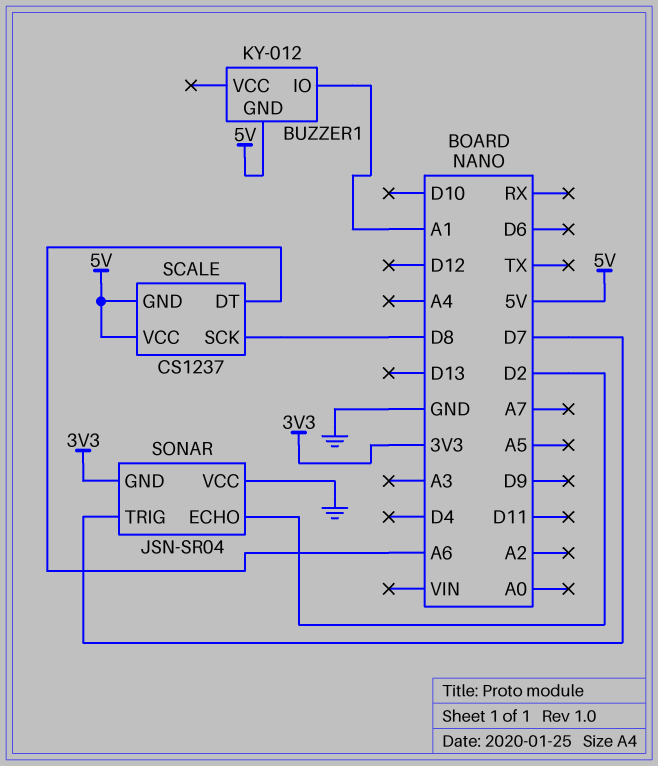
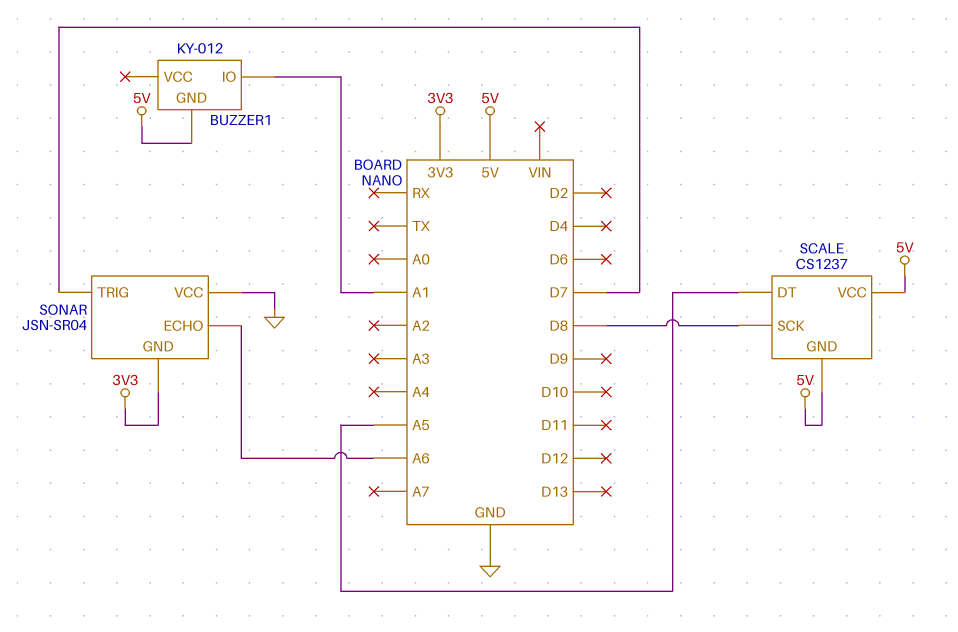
SCALE pin DT: A6 -> A5
SONAR pin ECHO: D2 -> A6

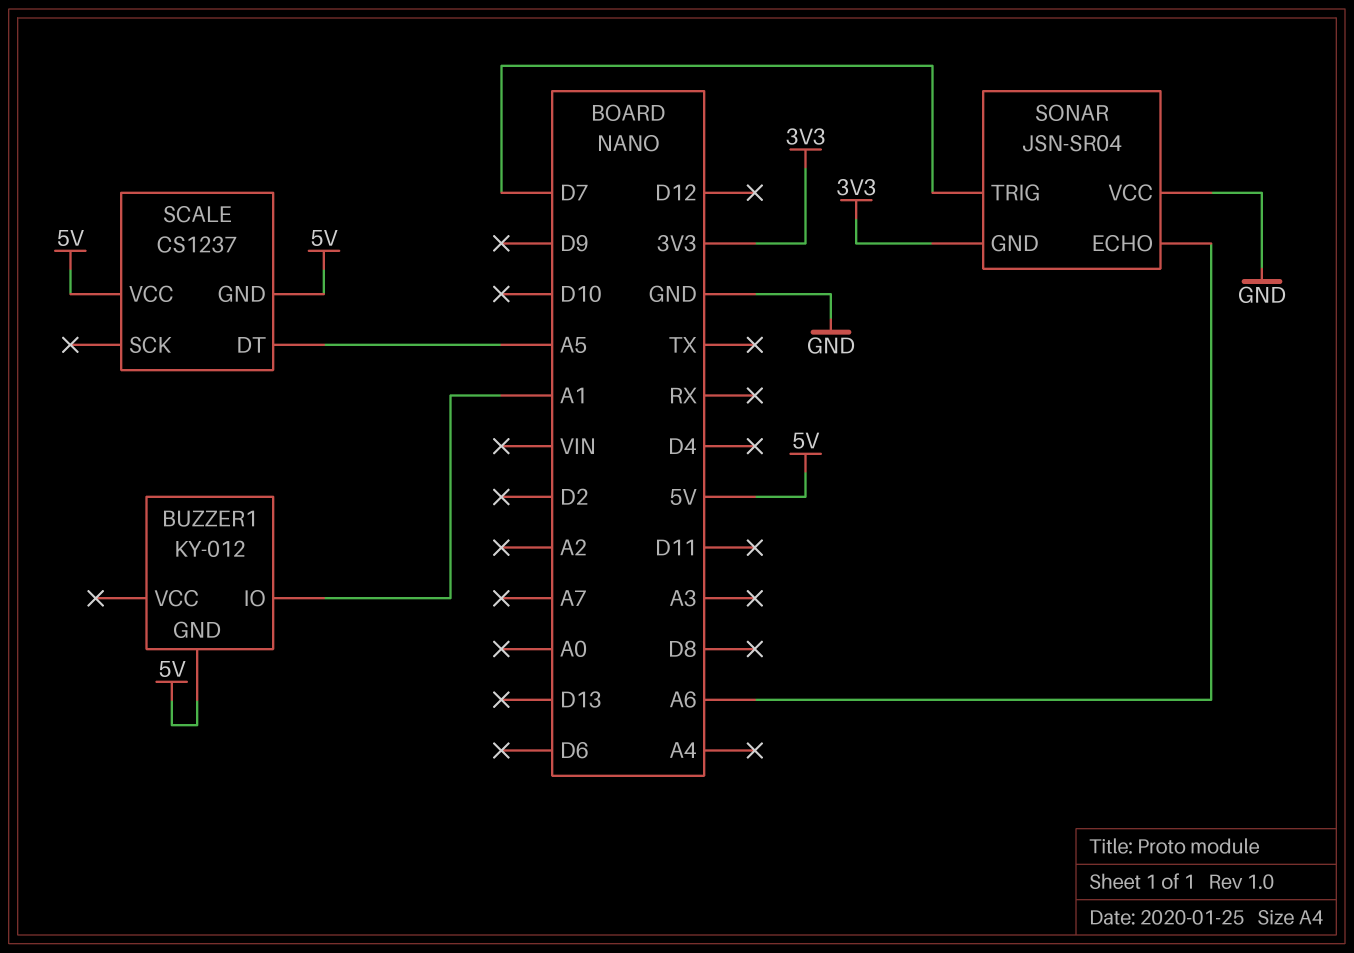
SCALE pin SCK: D8 -> none

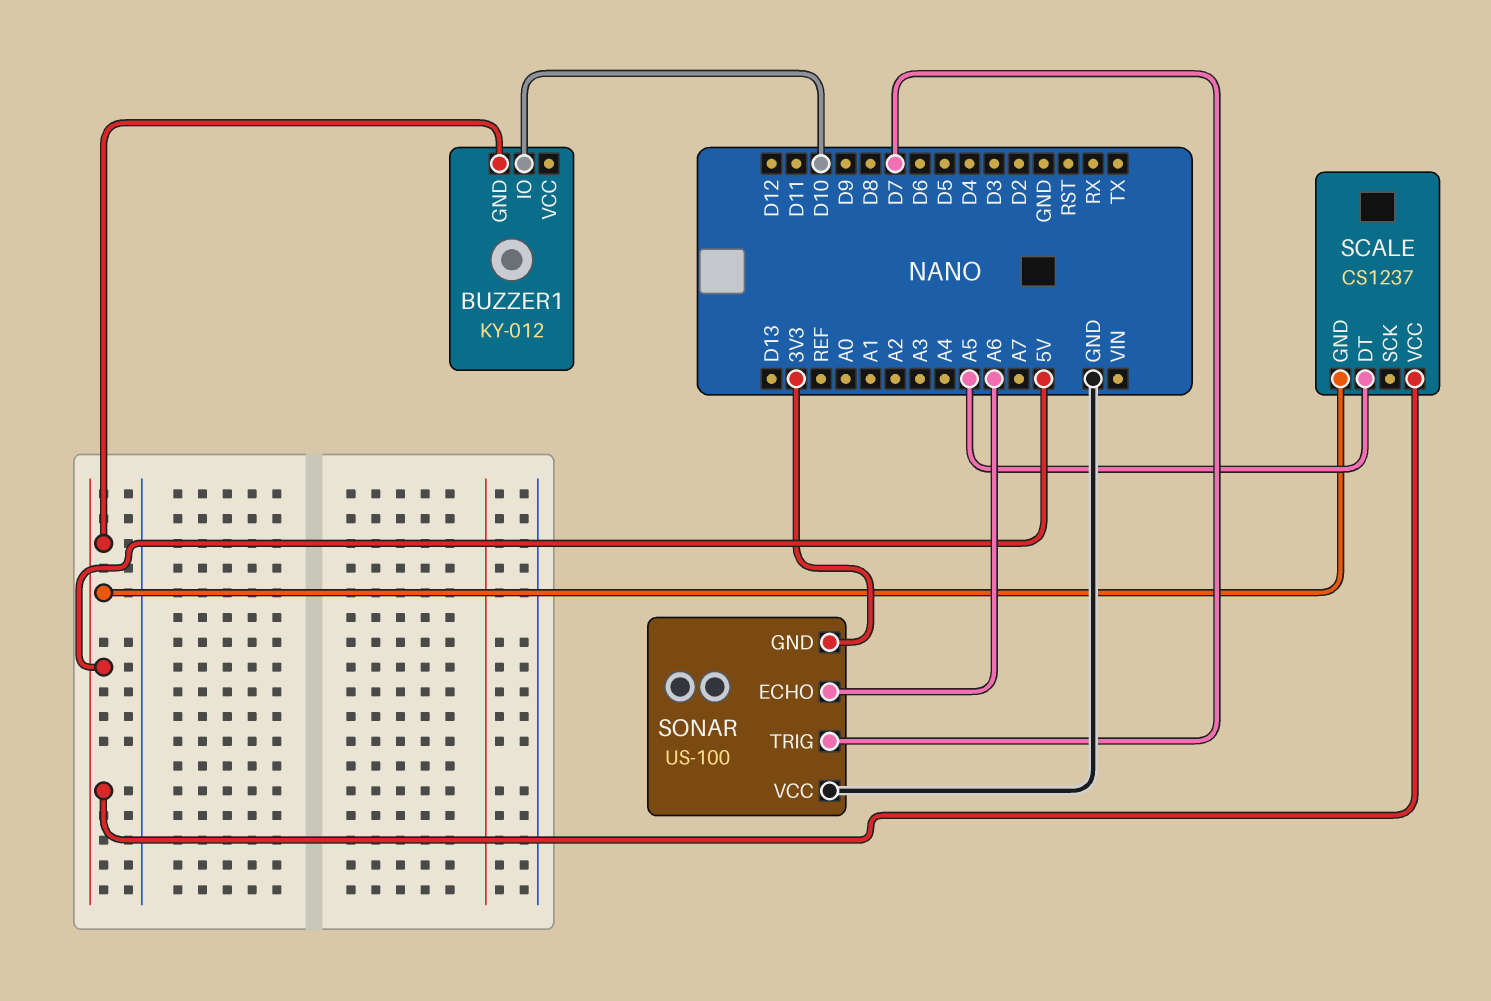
BUZZER1 pin IO: A1 -> D10
SONAR: JSN-SR04 -> US-100

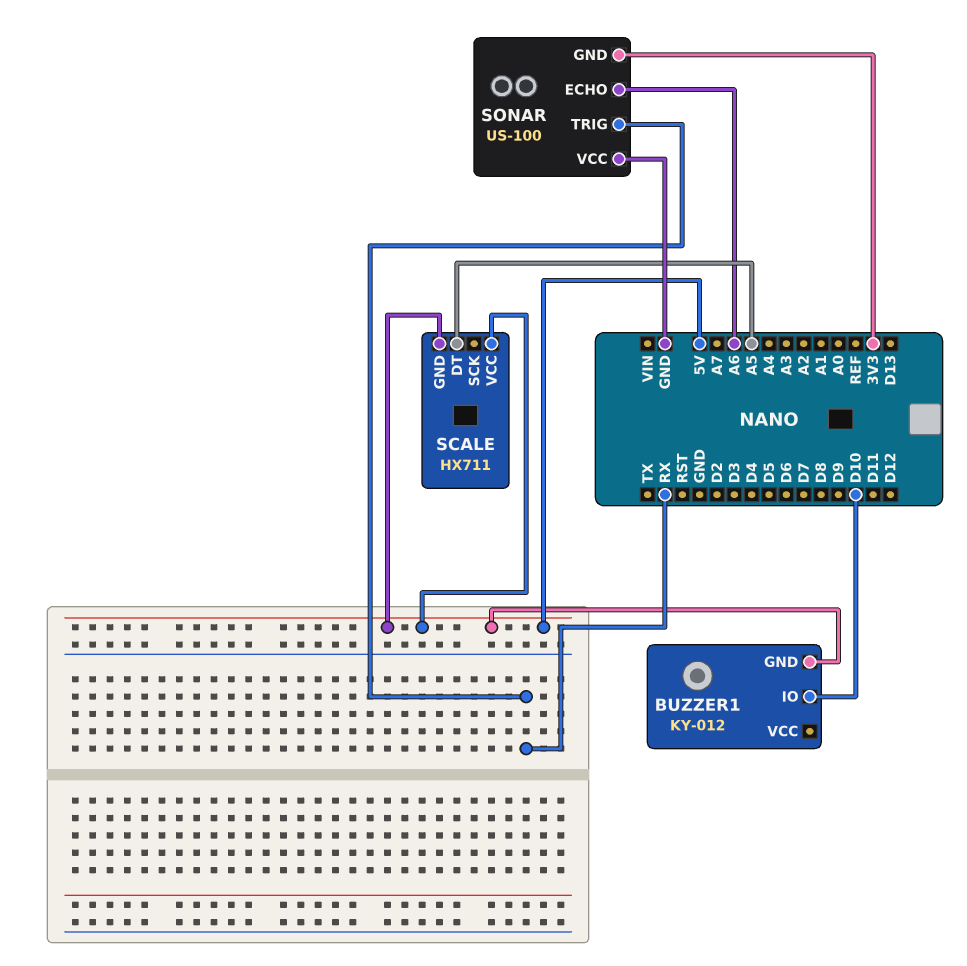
SCALE: CS1237 -> HX711
SONAR pin TRIG: D7 -> RX

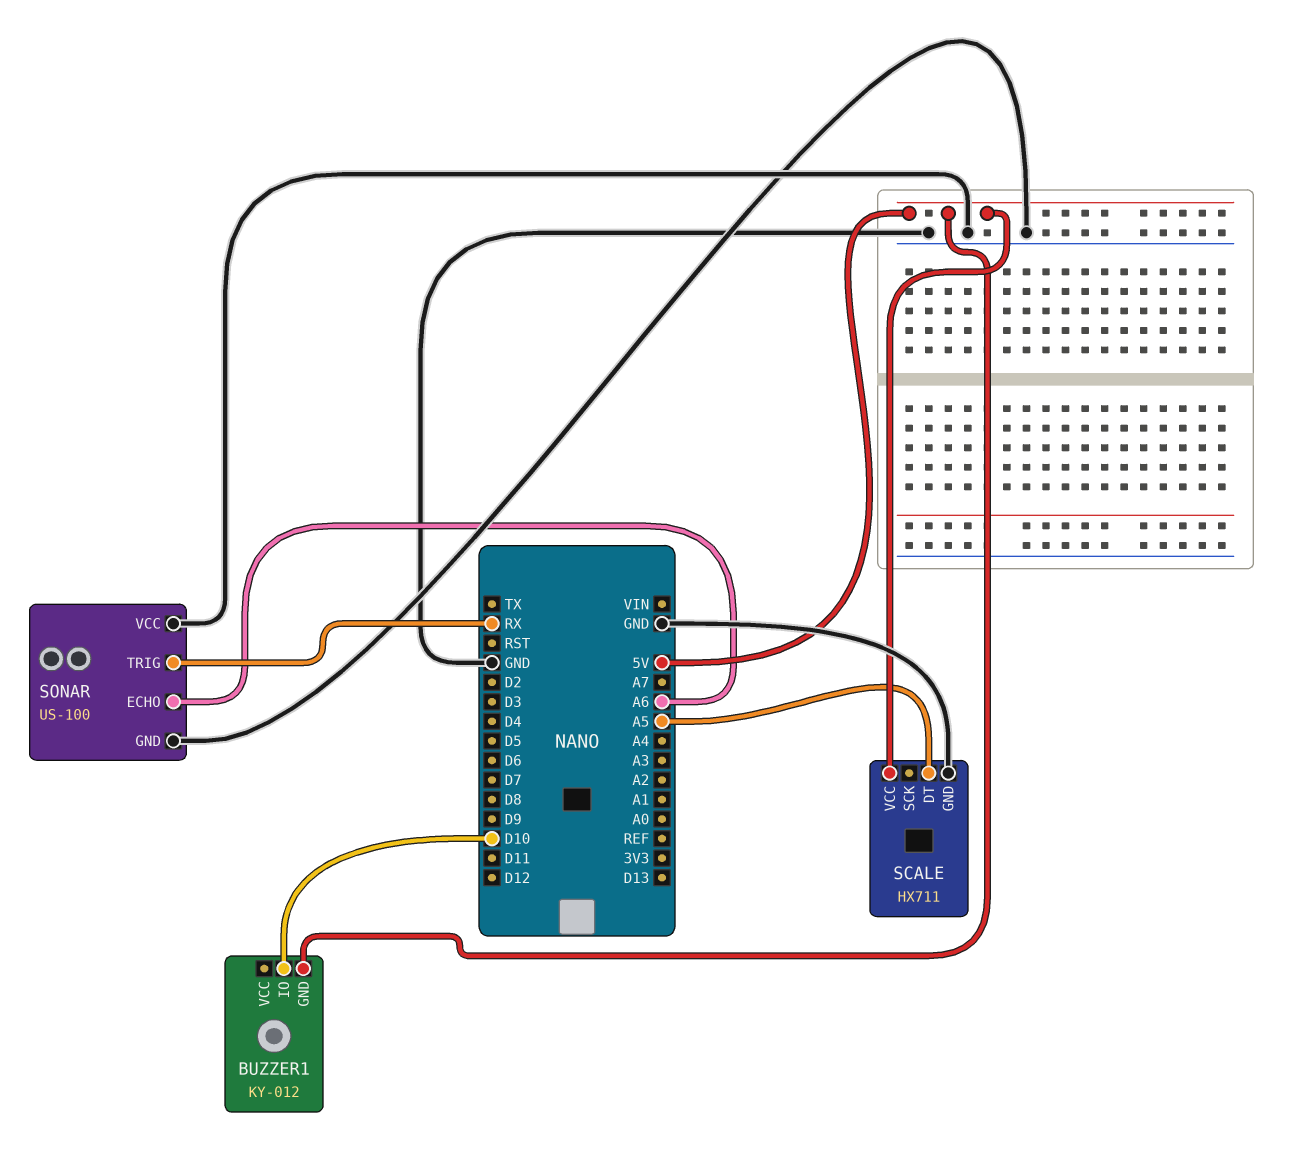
SCALE pin GND: 5V -> GND
SONAR pin GND: 3V3 -> GND

